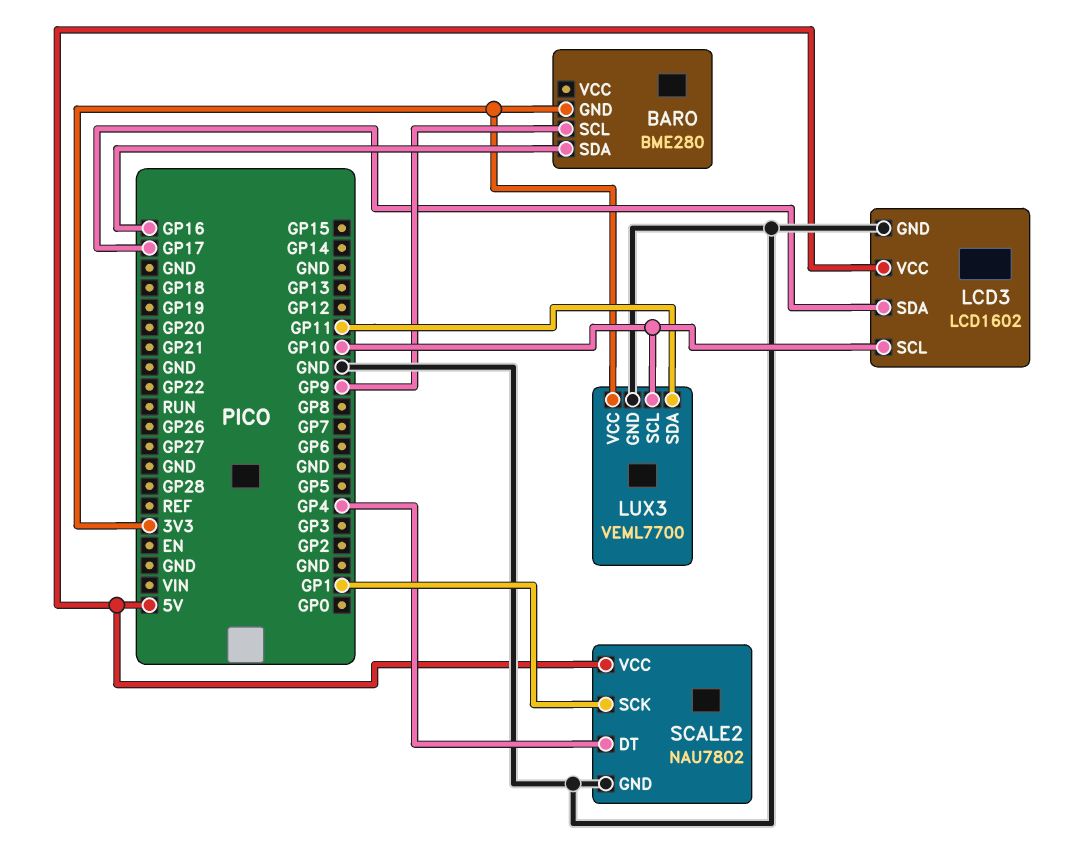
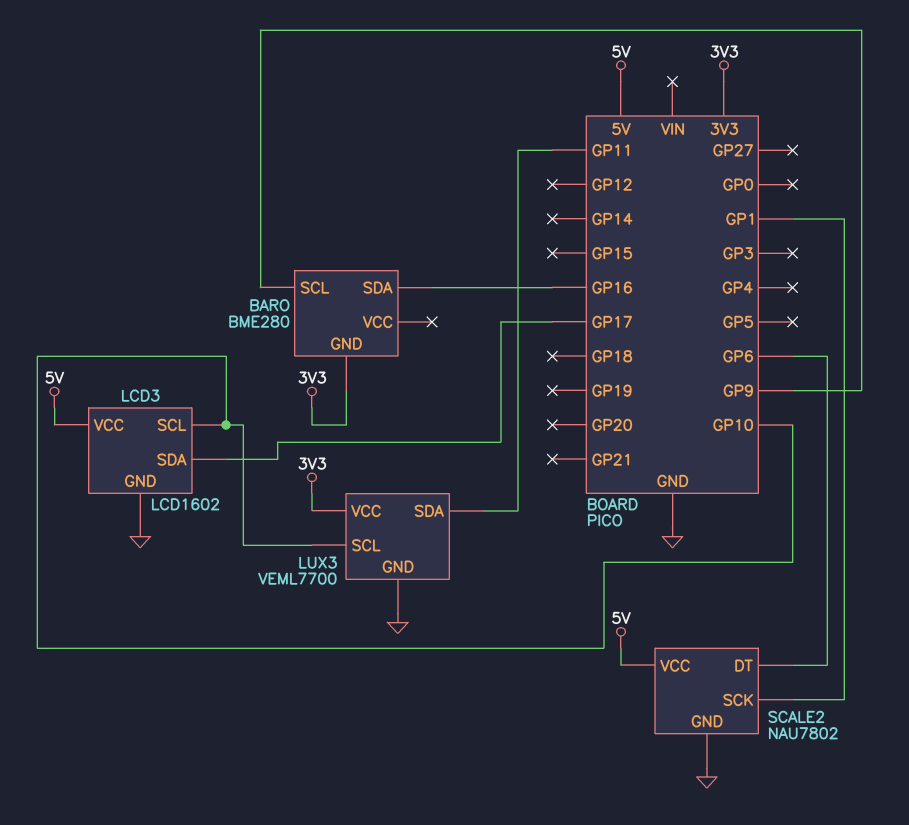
SCALE2 pin DT: GP4 -> GP6

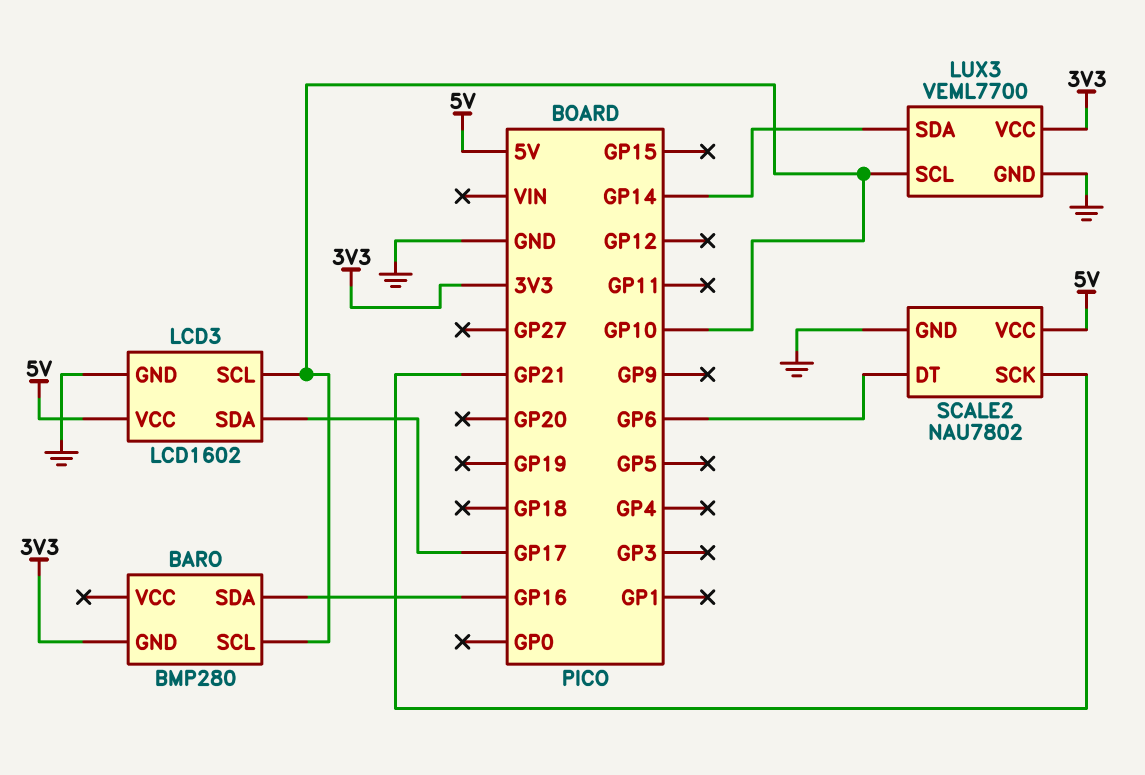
BARO: BME280 -> BMP280
BARO pin SCL: GP9 -> GP10
LUX3 pin SDA: GP11 -> GP14
SCALE2 pin SCK: GP1 -> GP21

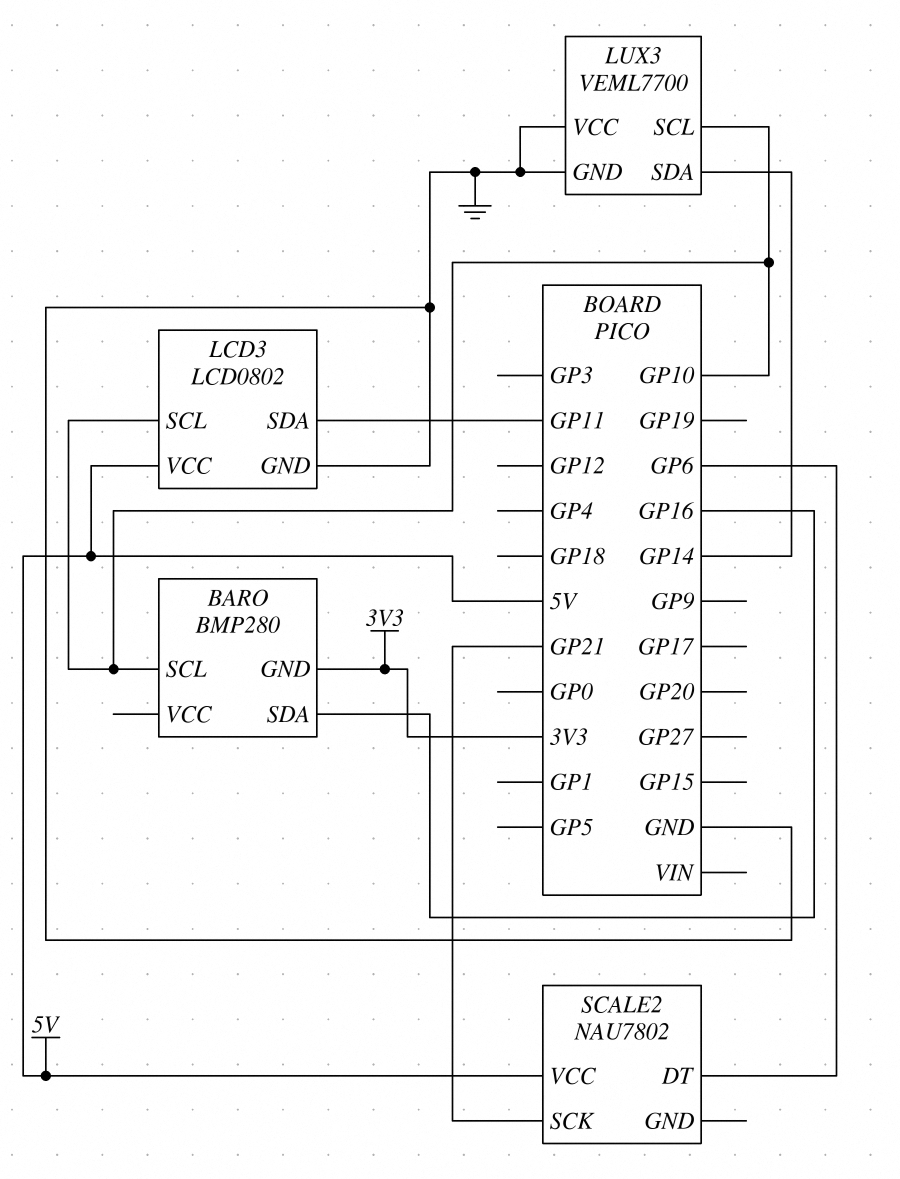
LCD3: LCD1602 -> LCD0802
LCD3 pin SDA: GP17 -> GP11
LUX3 pin VCC: 3V3 -> GND
SCALE2 pin GND: GND -> none

